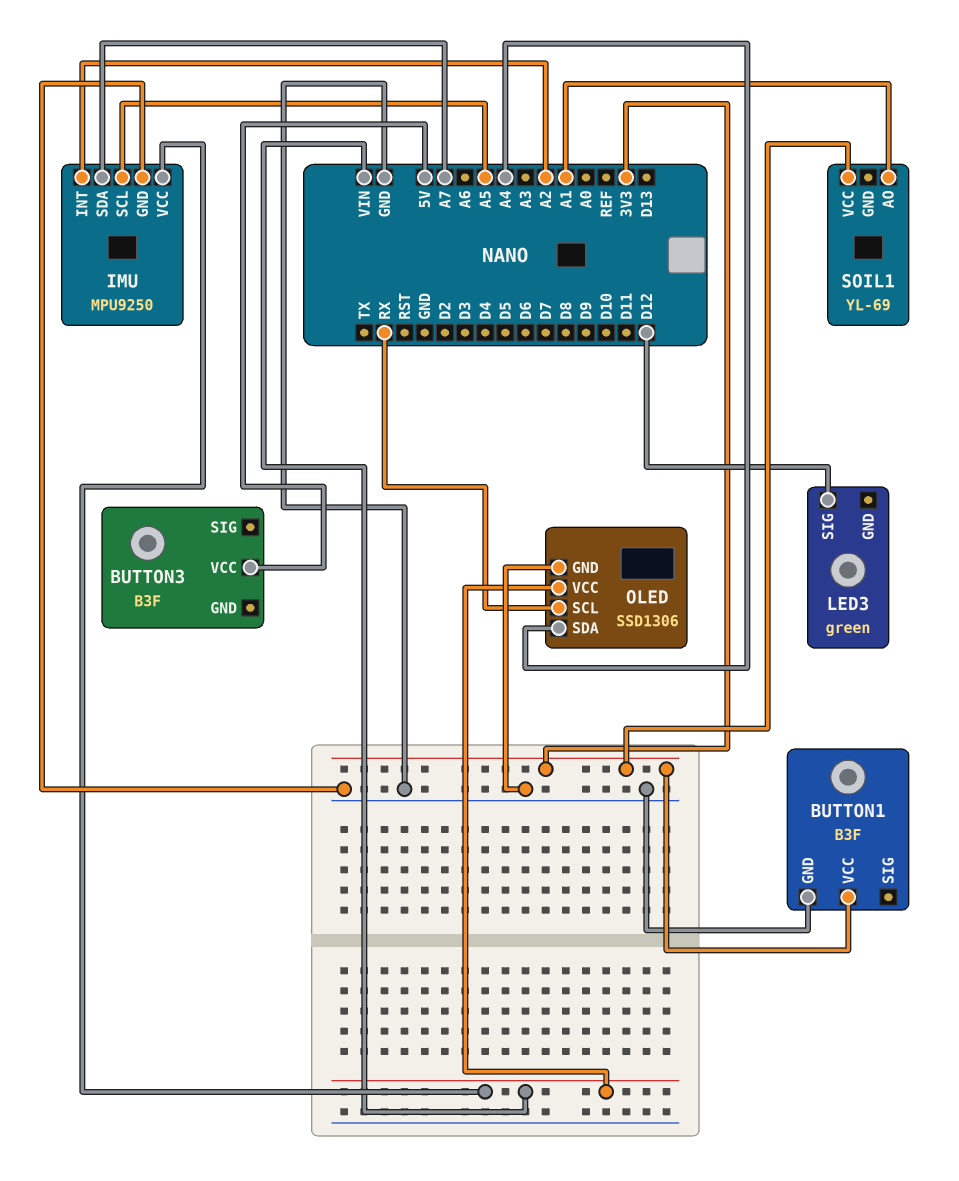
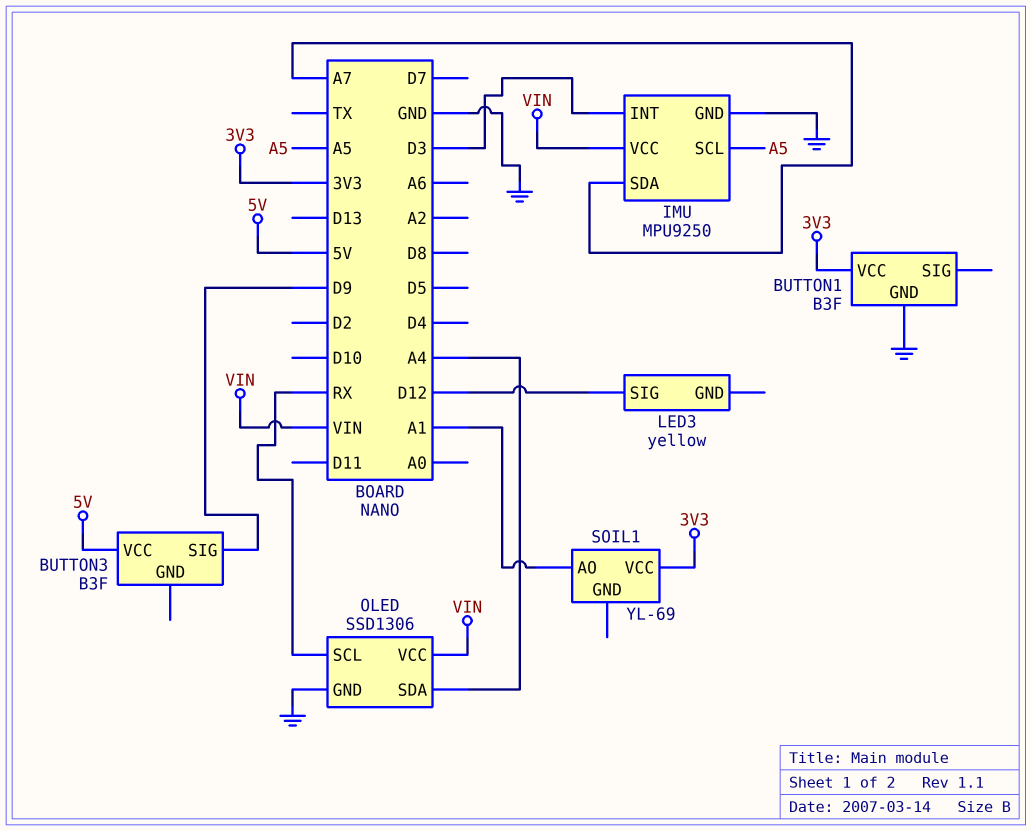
BUTTON3 pin SIG: none -> D9
IMU pin INT: A2 -> D3
LED3: green -> yellow

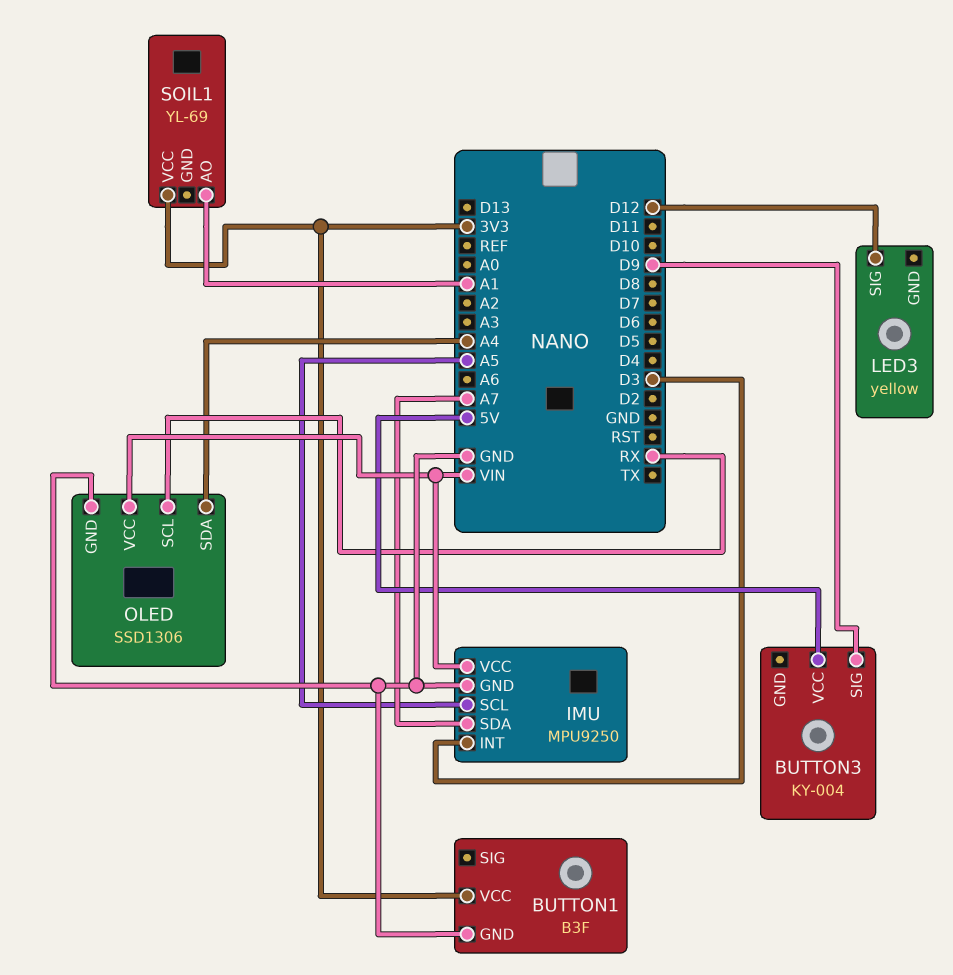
BUTTON3: B3F -> KY-004

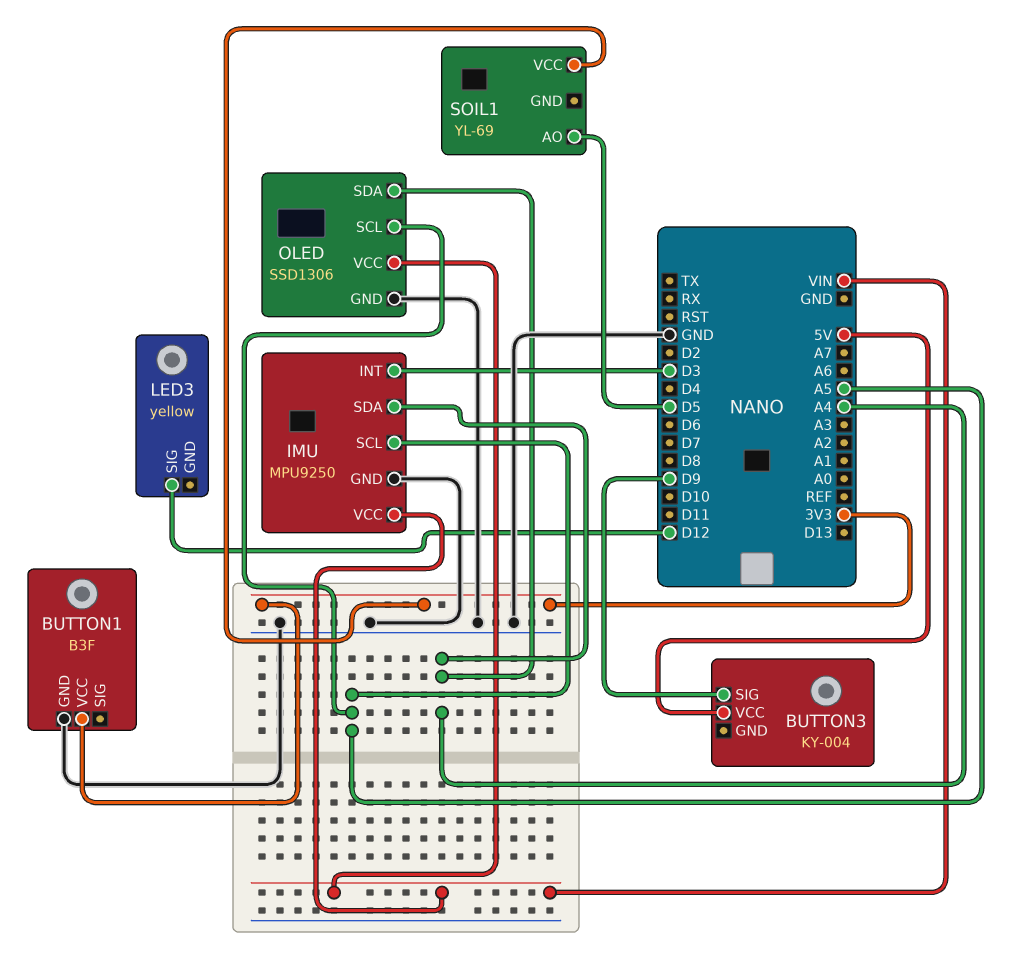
IMU pin SDA: A7 -> A4
OLED pin SCL: RX -> A5
SOIL1 pin AO: A1 -> D5

